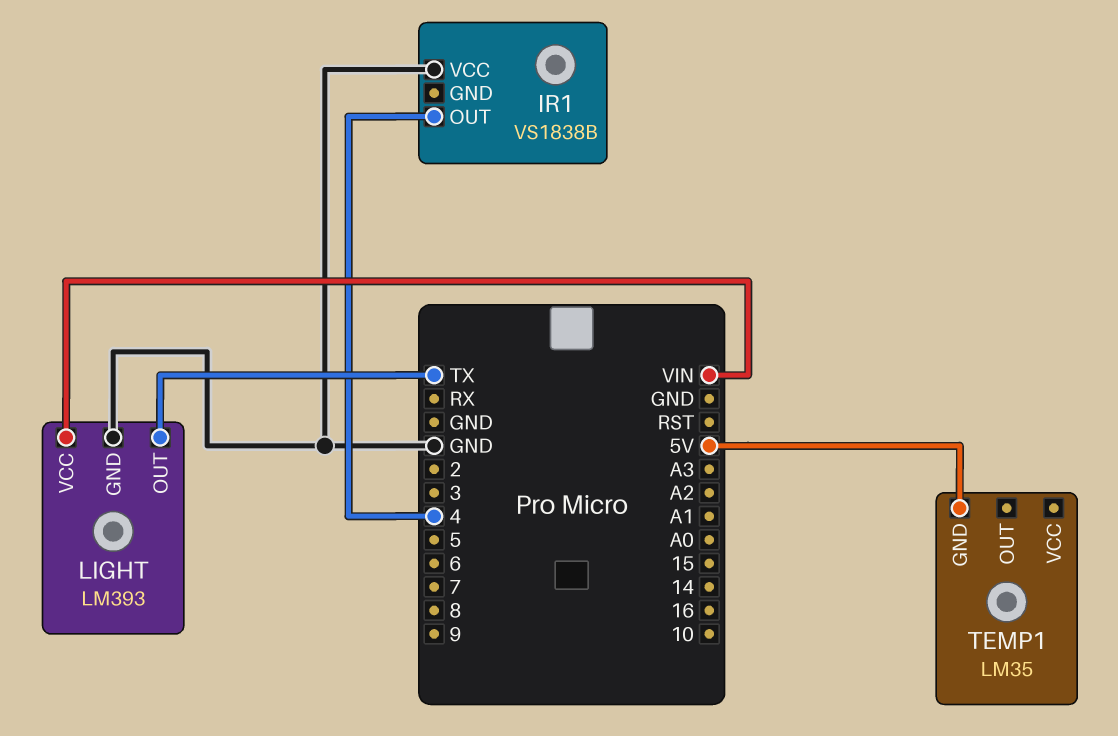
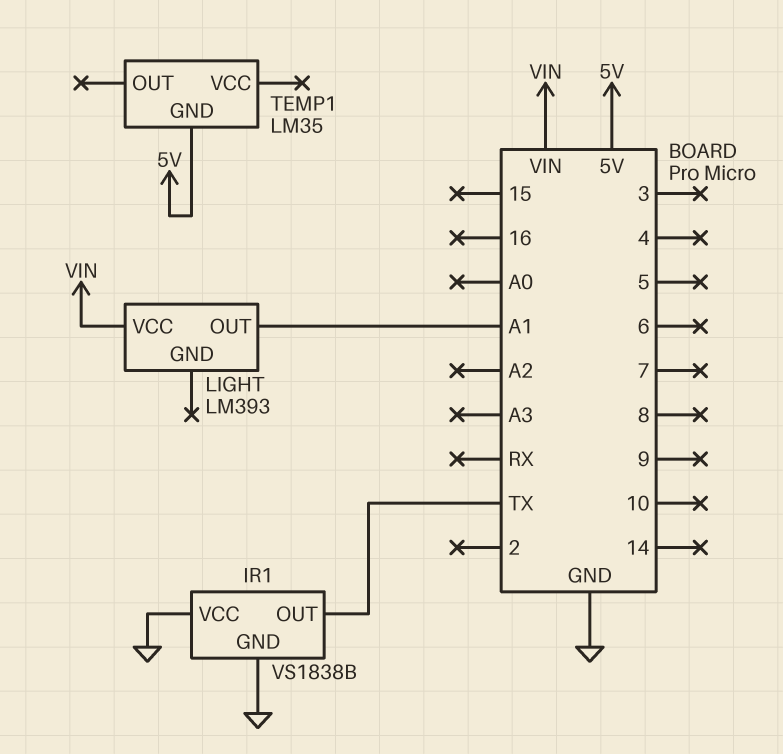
IR1 pin GND: none -> GND
IR1 pin OUT: 4 -> TX
LIGHT pin GND: GND -> none
LIGHT pin OUT: TX -> A1

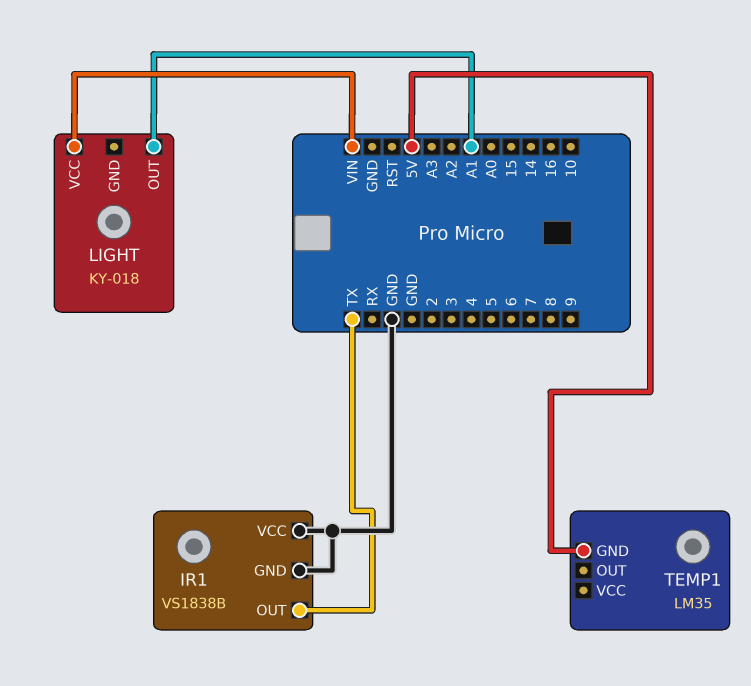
LIGHT: LM393 -> KY-018

